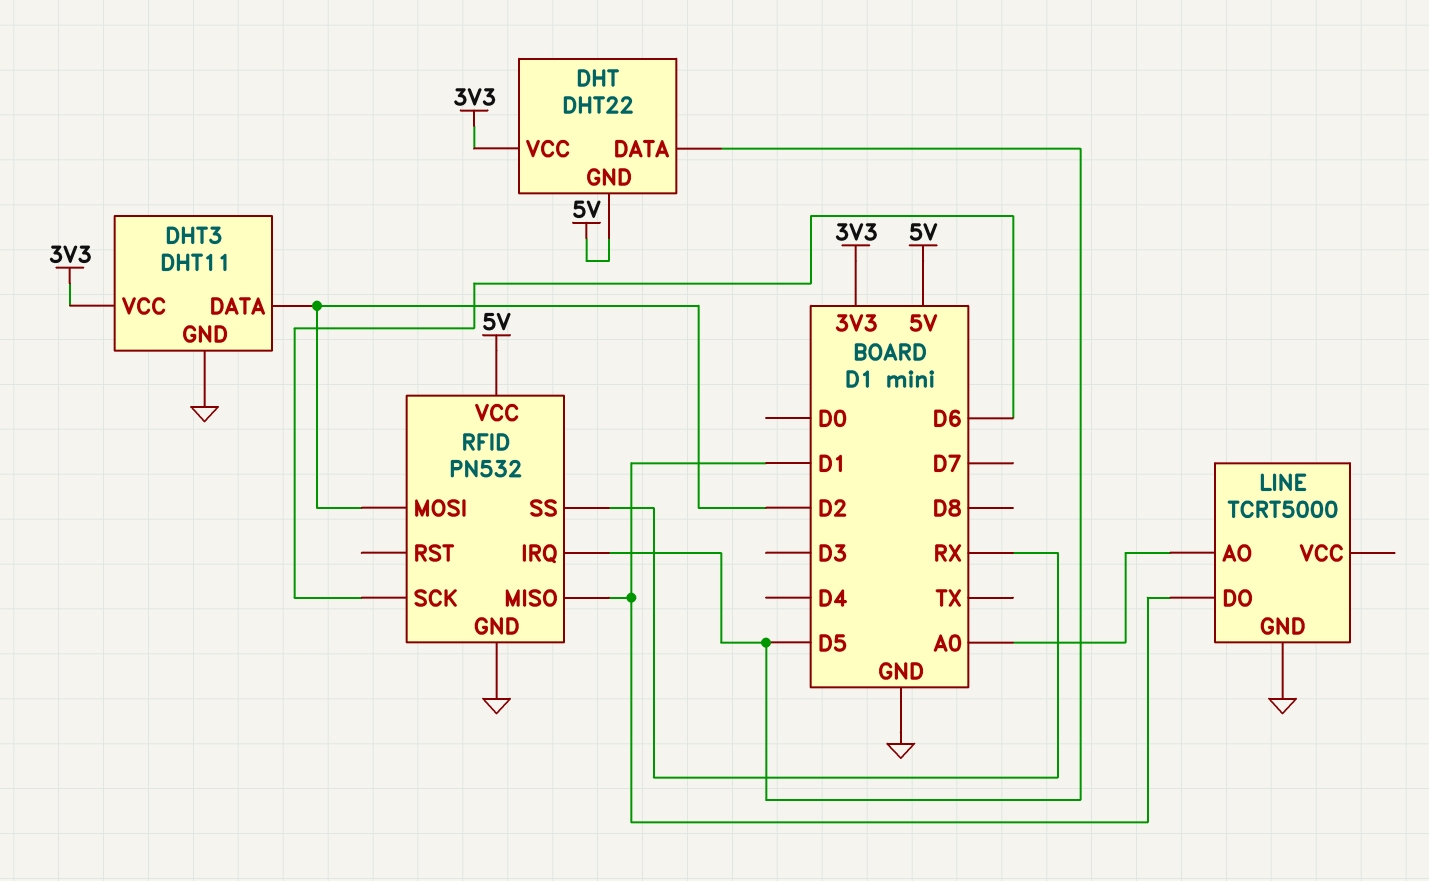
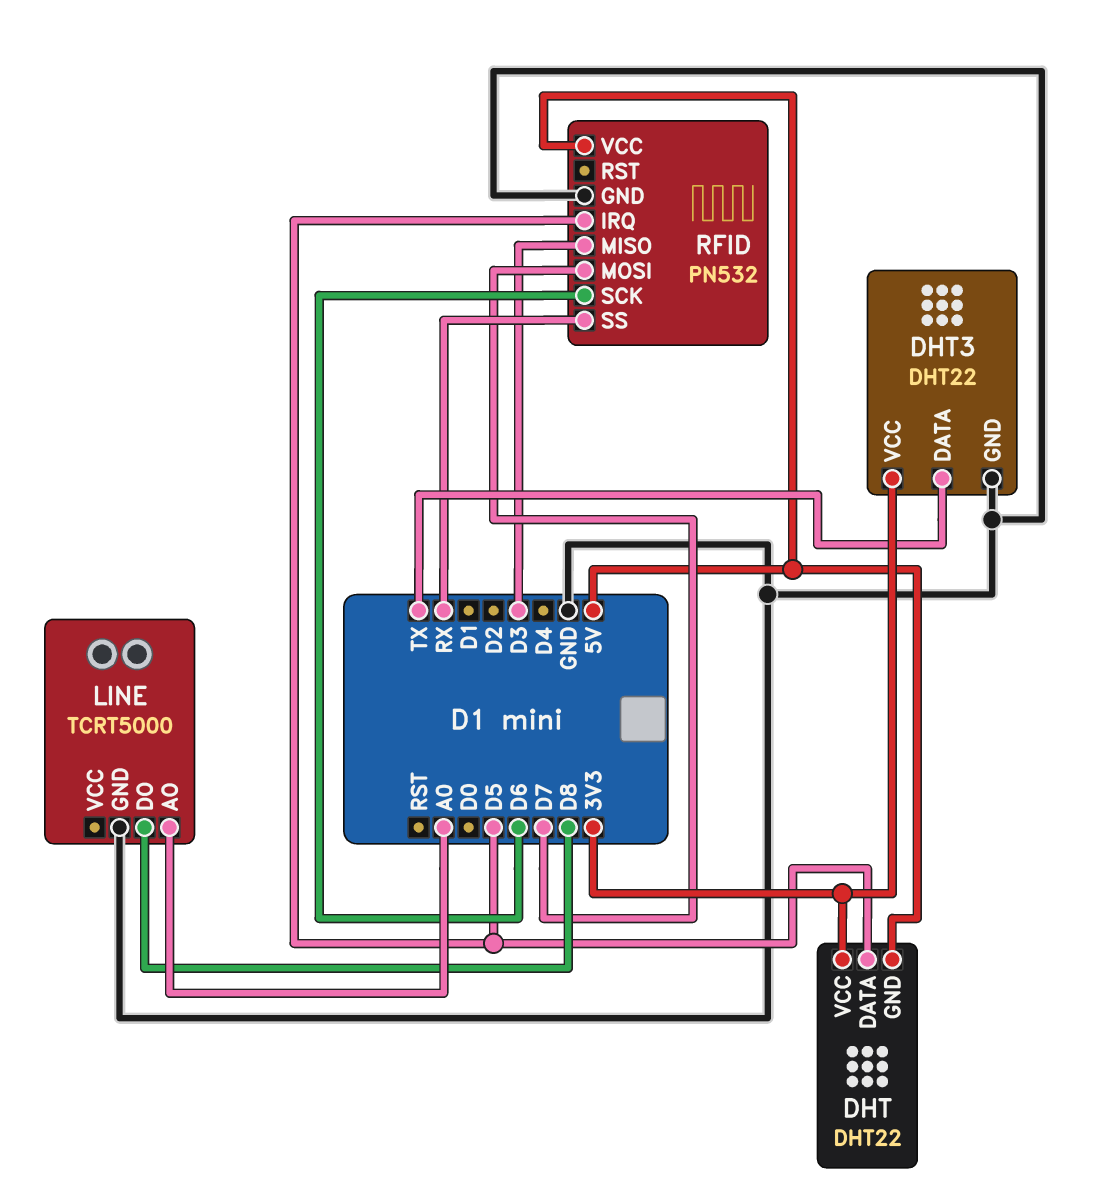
DHT3: DHT11 -> DHT22
DHT3 pin DATA: D2 -> TX
LINE pin DO: D1 -> D8
RFID pin MISO: D1 -> D3
RFID pin MOSI: D2 -> D7

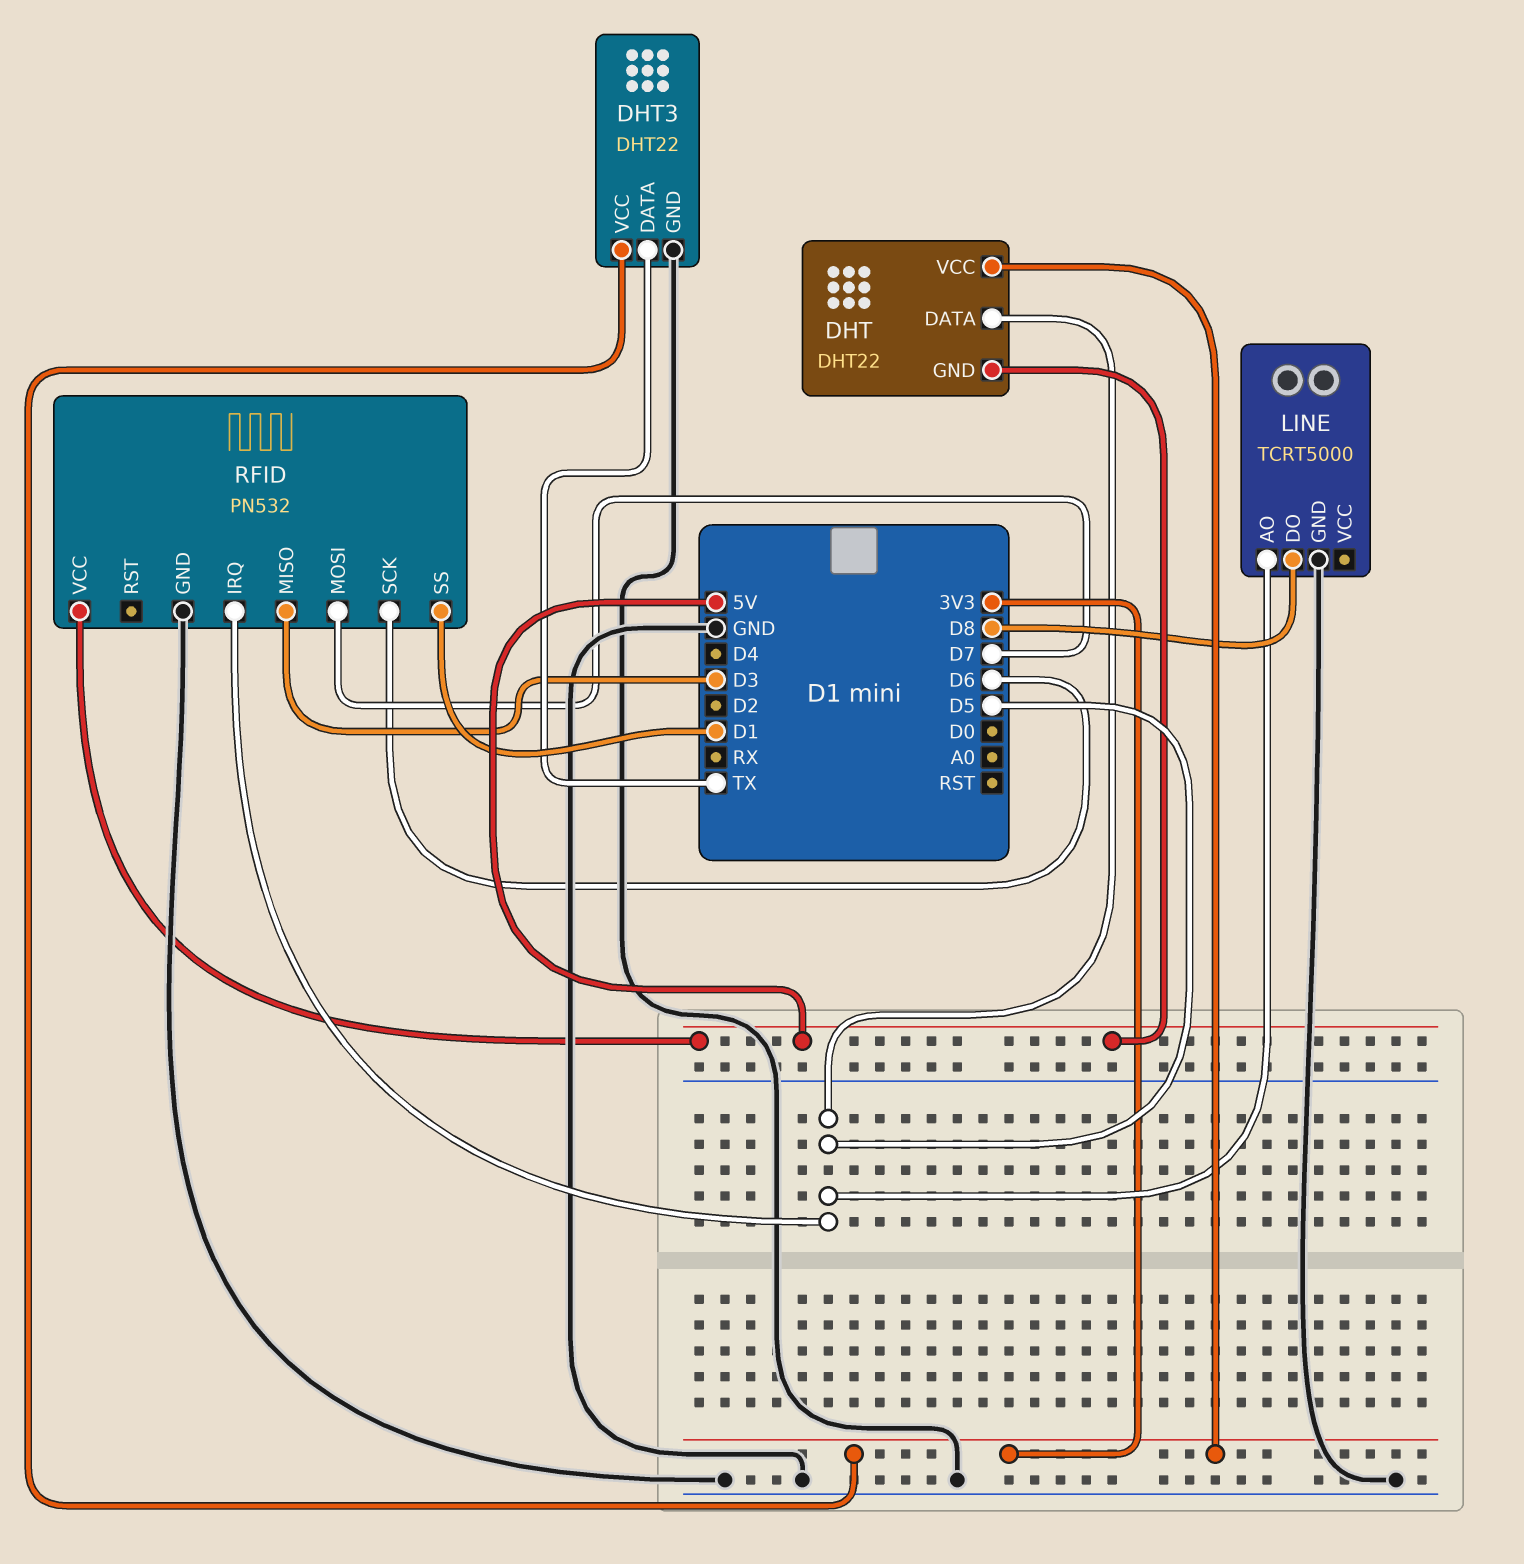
LINE pin AO: A0 -> D5
RFID pin SS: RX -> D1

